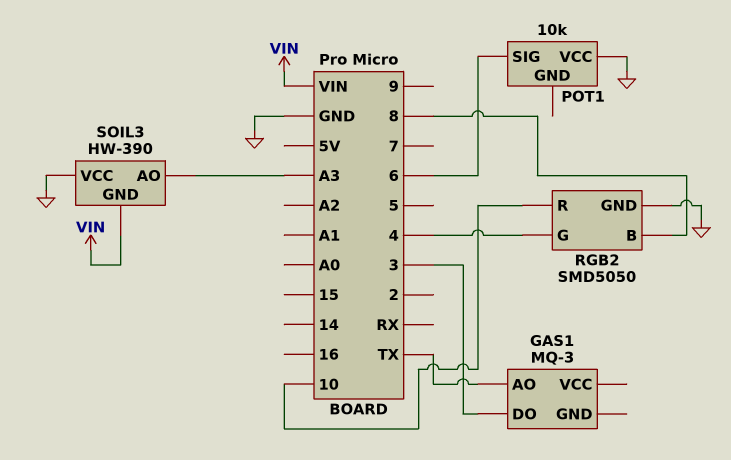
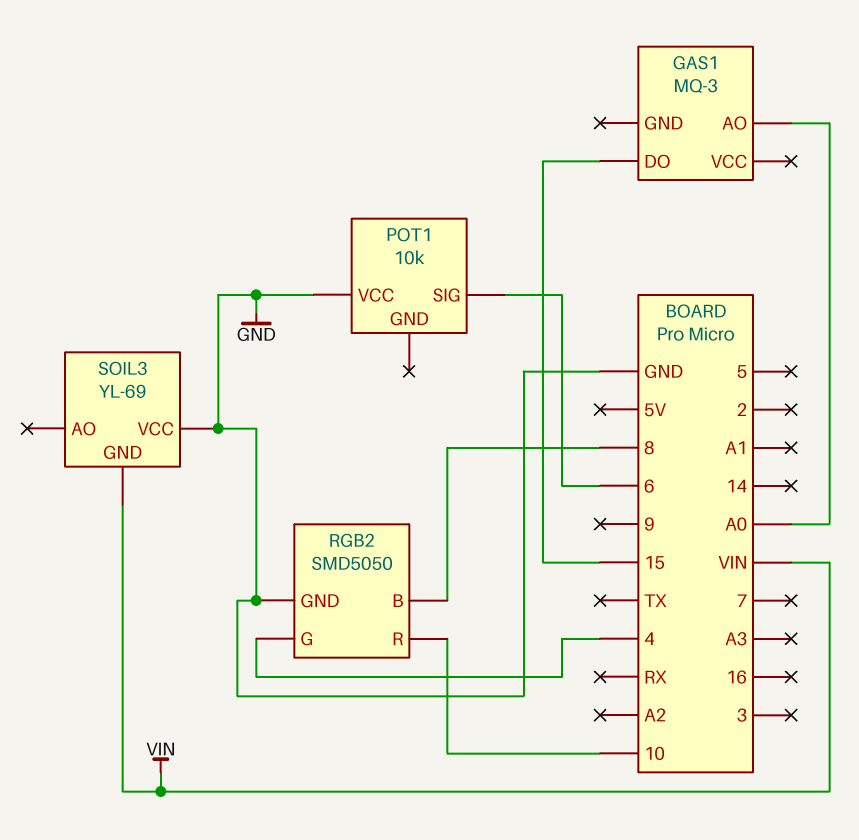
GAS1 pin AO: TX -> A0
GAS1 pin DO: 3 -> 15
SOIL3: HW-390 -> YL-69
SOIL3 pin AO: A3 -> none

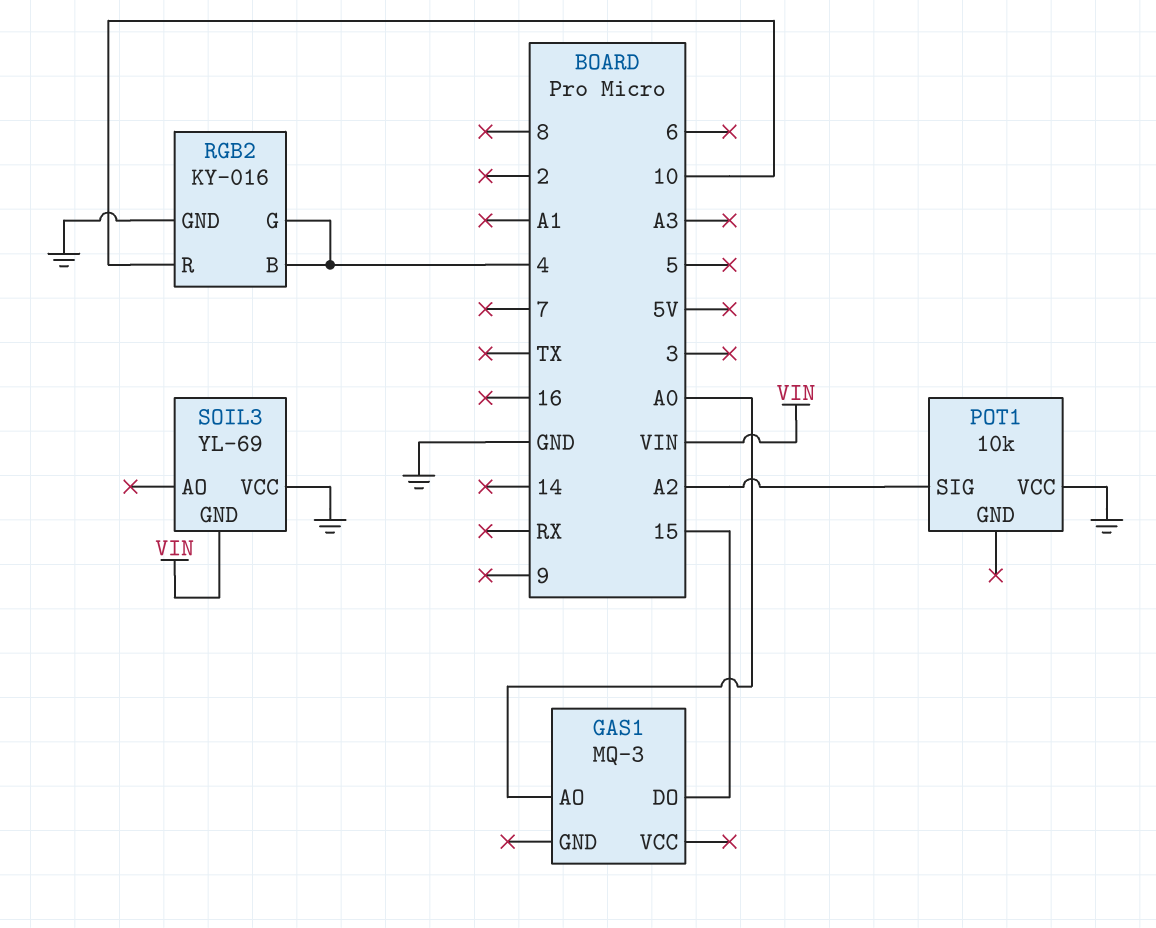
POT1 pin SIG: 6 -> A2
RGB2: SMD5050 -> KY-016
RGB2 pin B: 8 -> 4

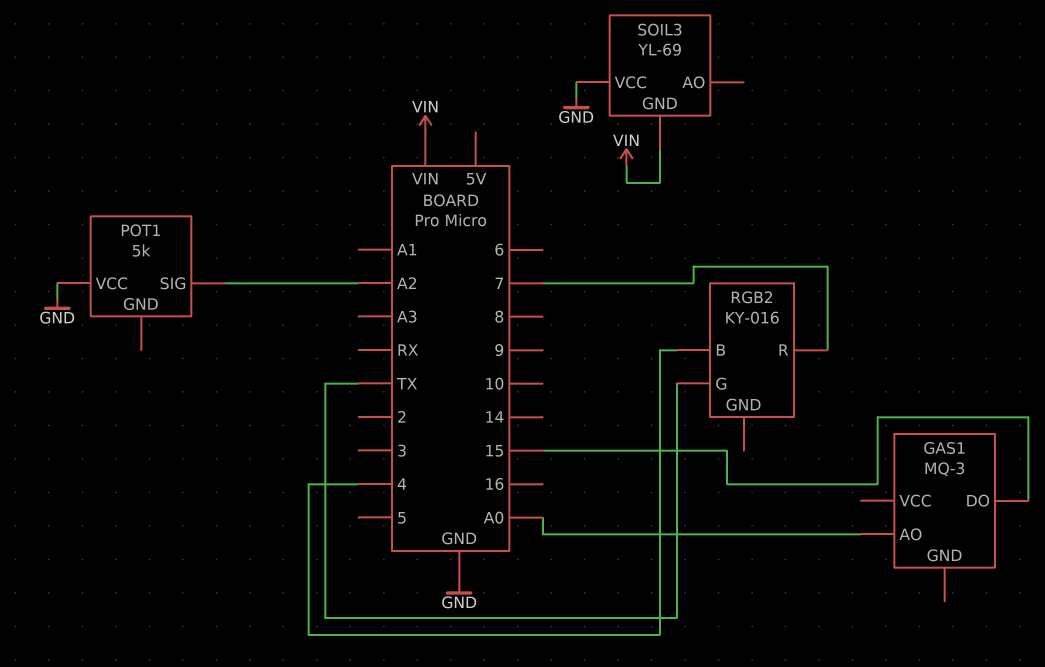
POT1: 10k -> 5k
RGB2 pin G: 4 -> TX
RGB2 pin GND: GND -> none
RGB2 pin R: 10 -> 7

